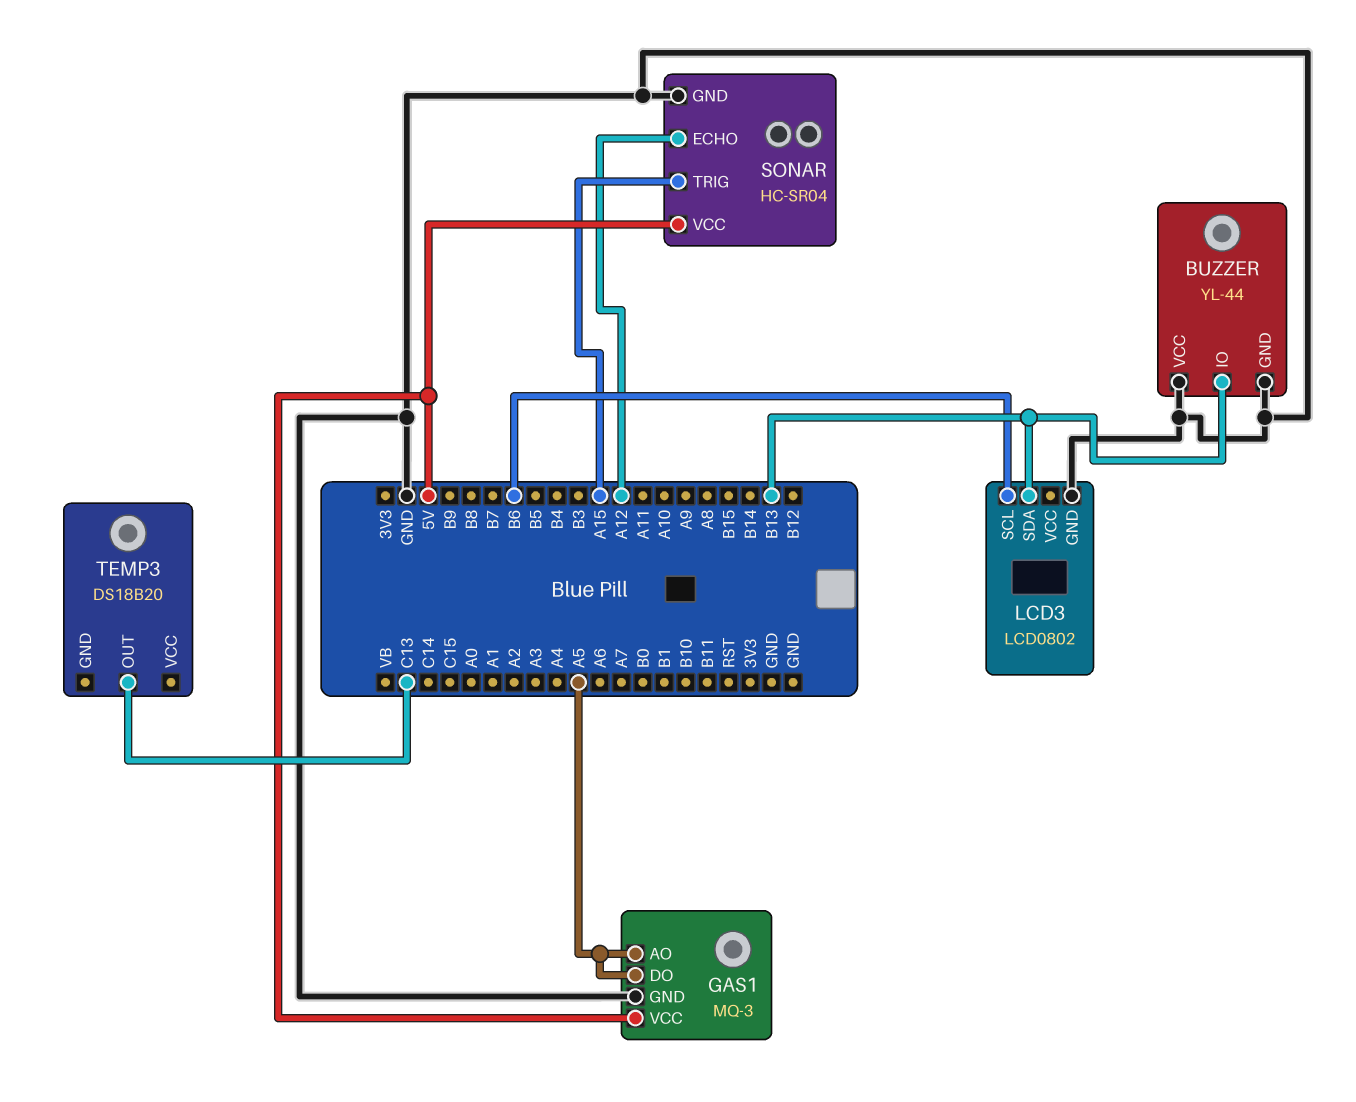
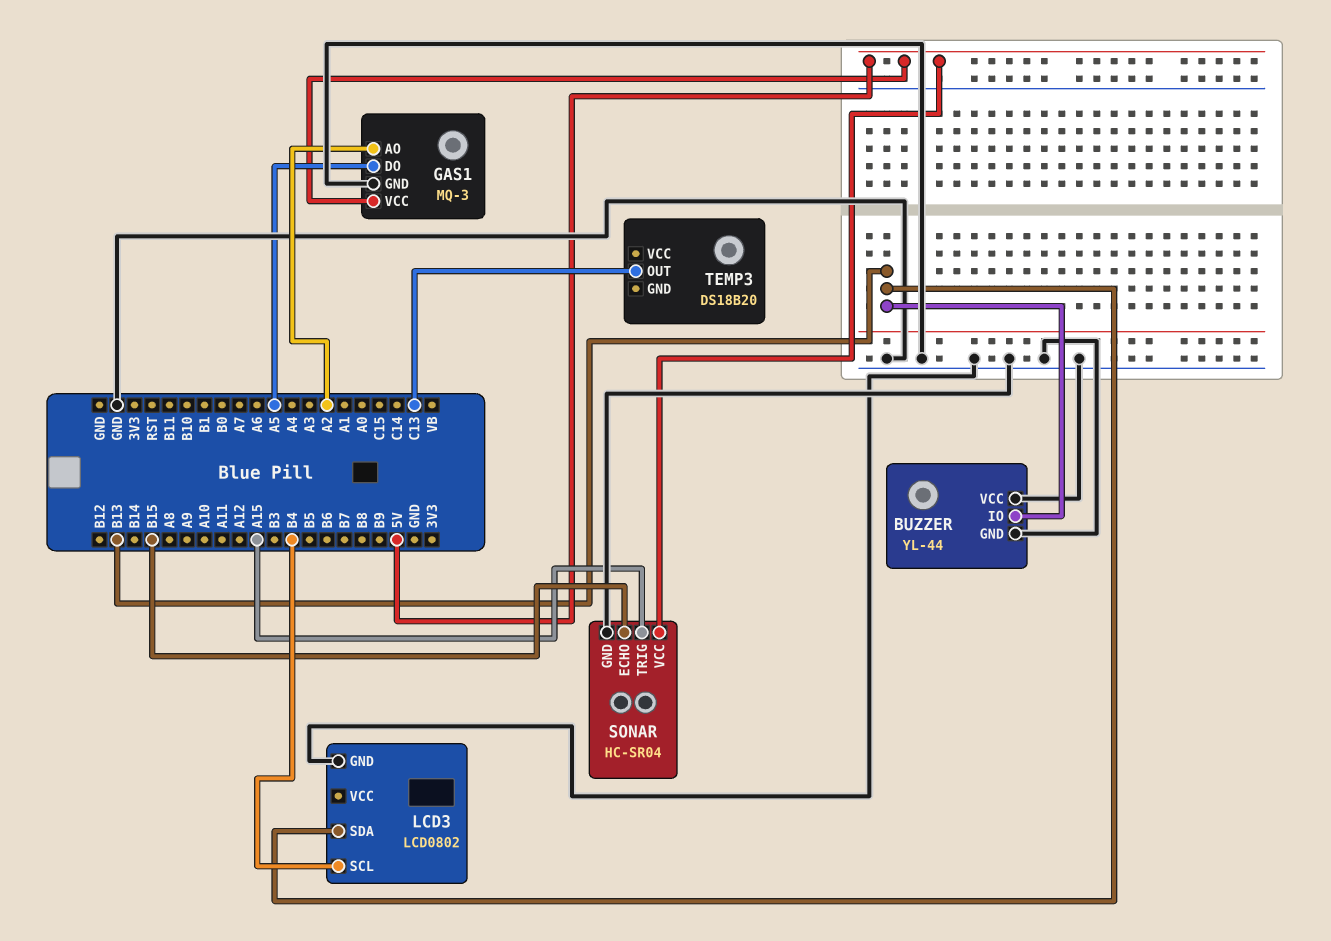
GAS1 pin AO: A5 -> A2
LCD3 pin SCL: B6 -> B4
SONAR pin ECHO: A12 -> B15

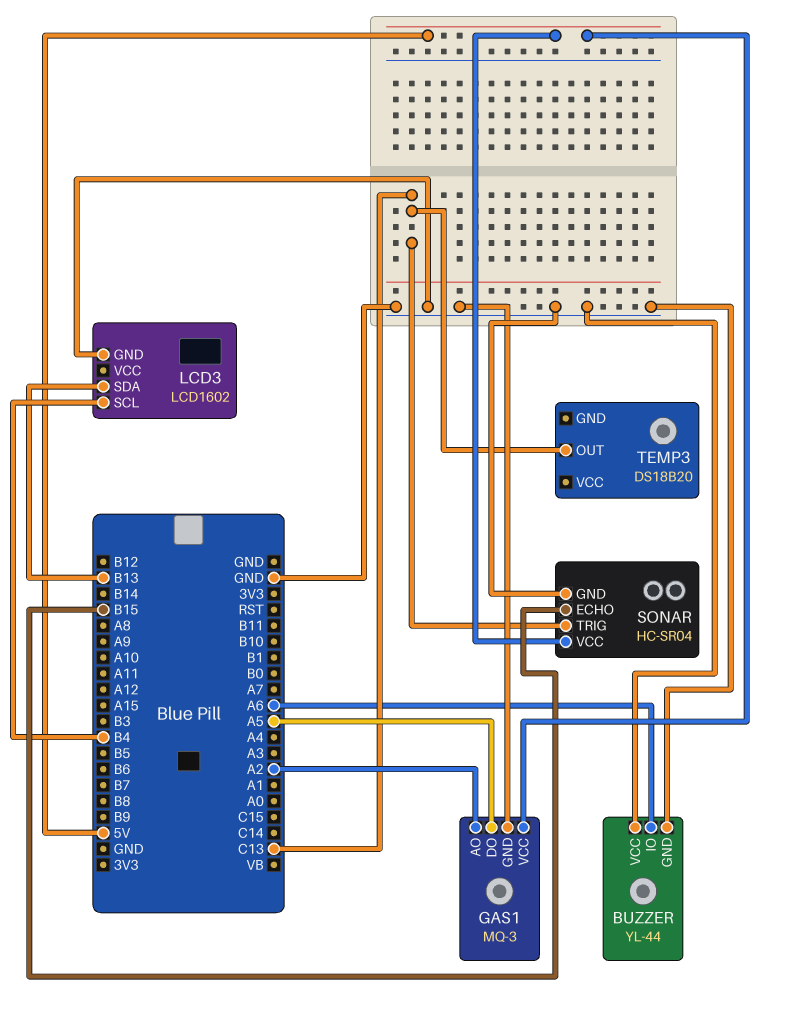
BUZZER pin IO: B13 -> A6
LCD3: LCD0802 -> LCD1602
SONAR pin TRIG: A15 -> C13

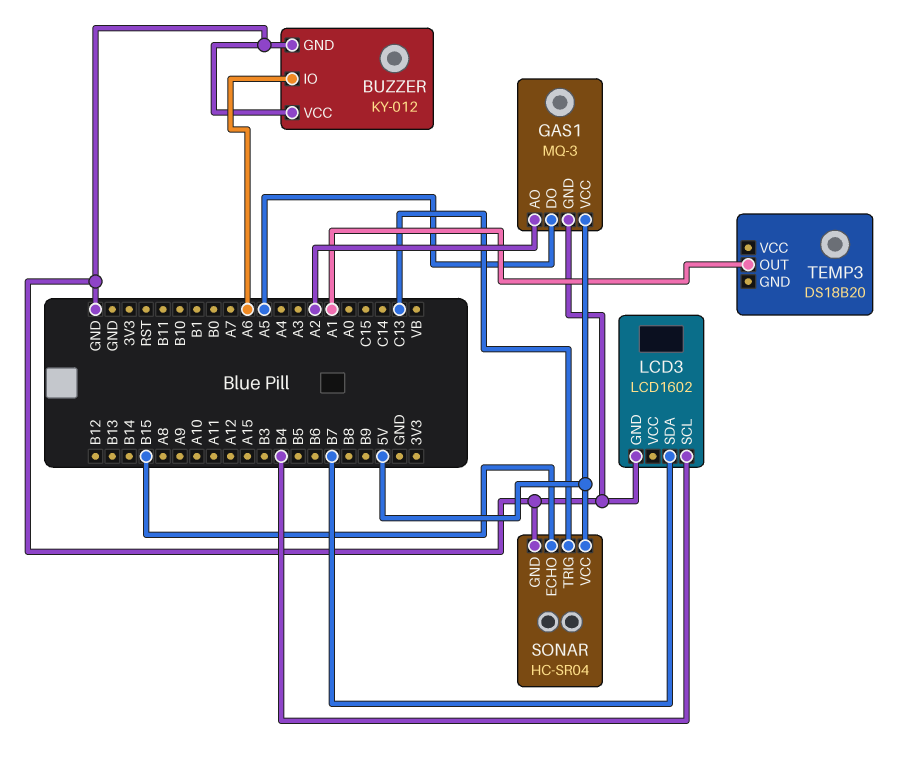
BUZZER: YL-44 -> KY-012
LCD3 pin SDA: B13 -> B7
TEMP3 pin OUT: C13 -> A1

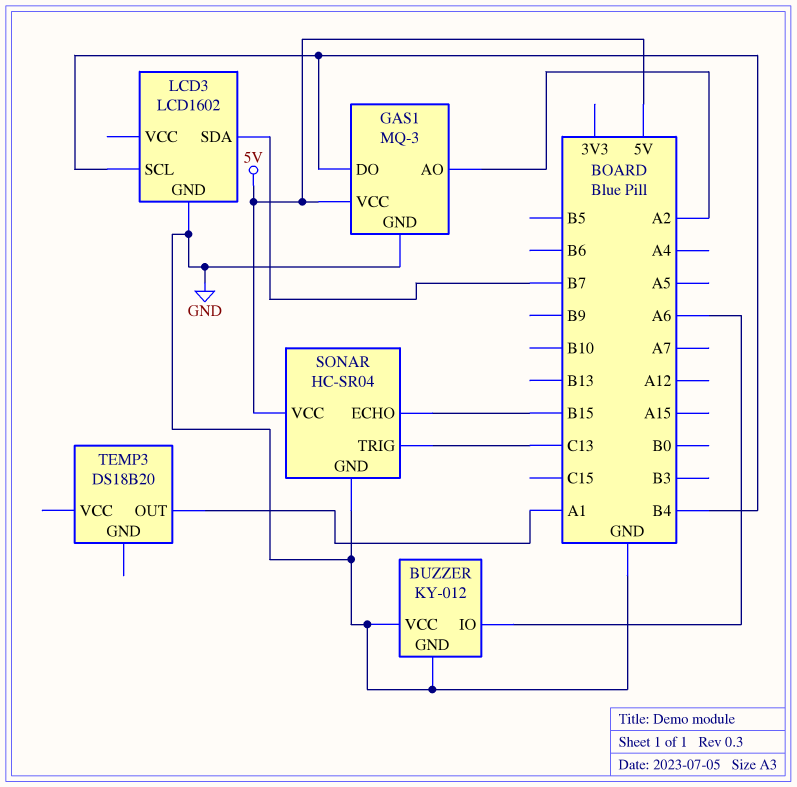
GAS1 pin DO: A5 -> B4

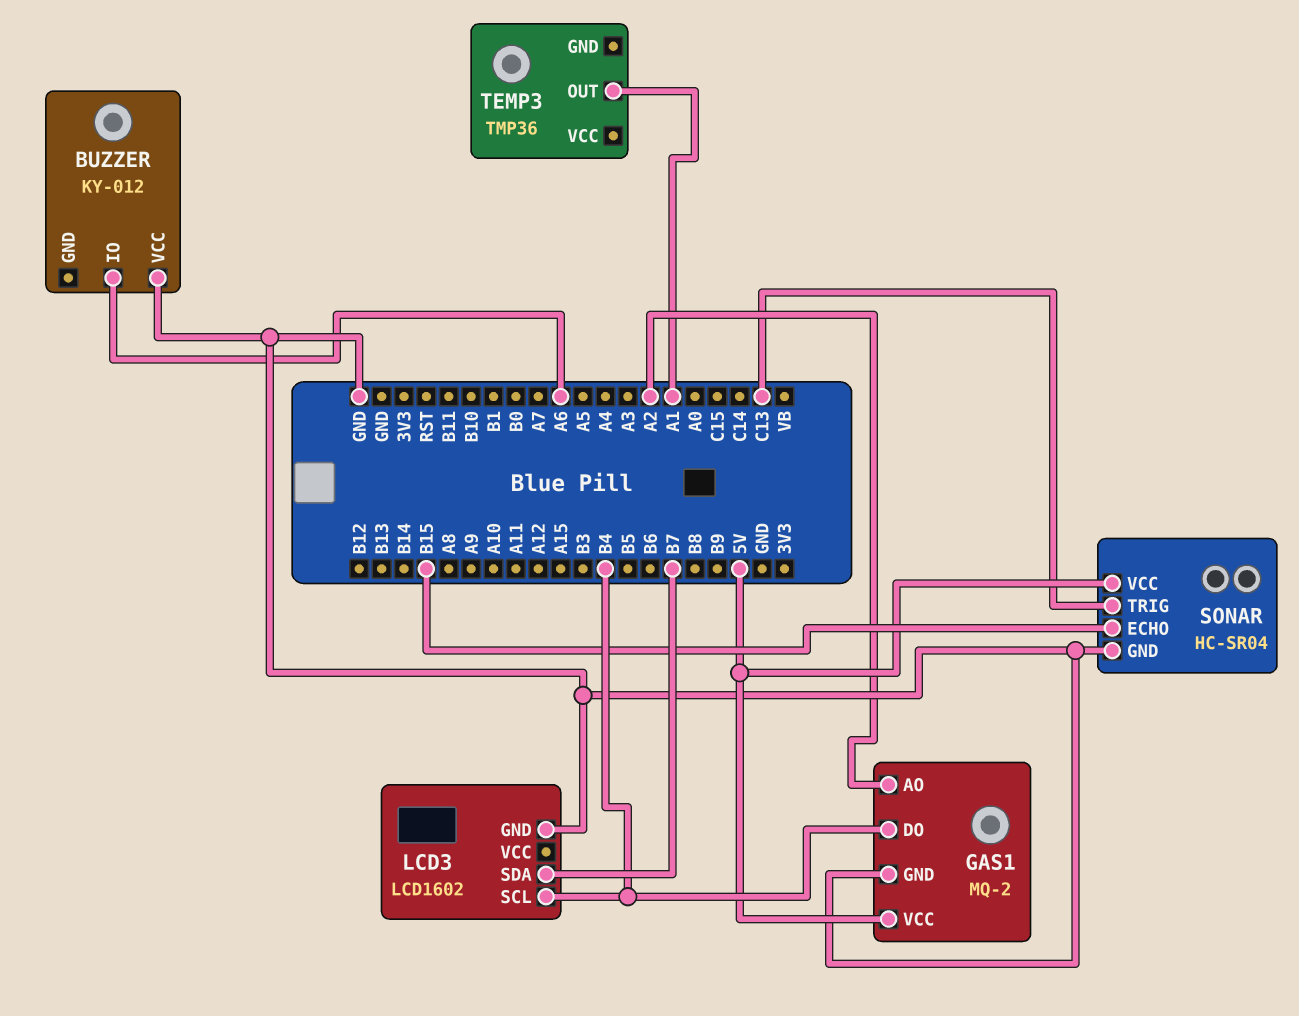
BUZZER pin GND: GND -> none
GAS1: MQ-3 -> MQ-2
TEMP3: DS18B20 -> TMP36

